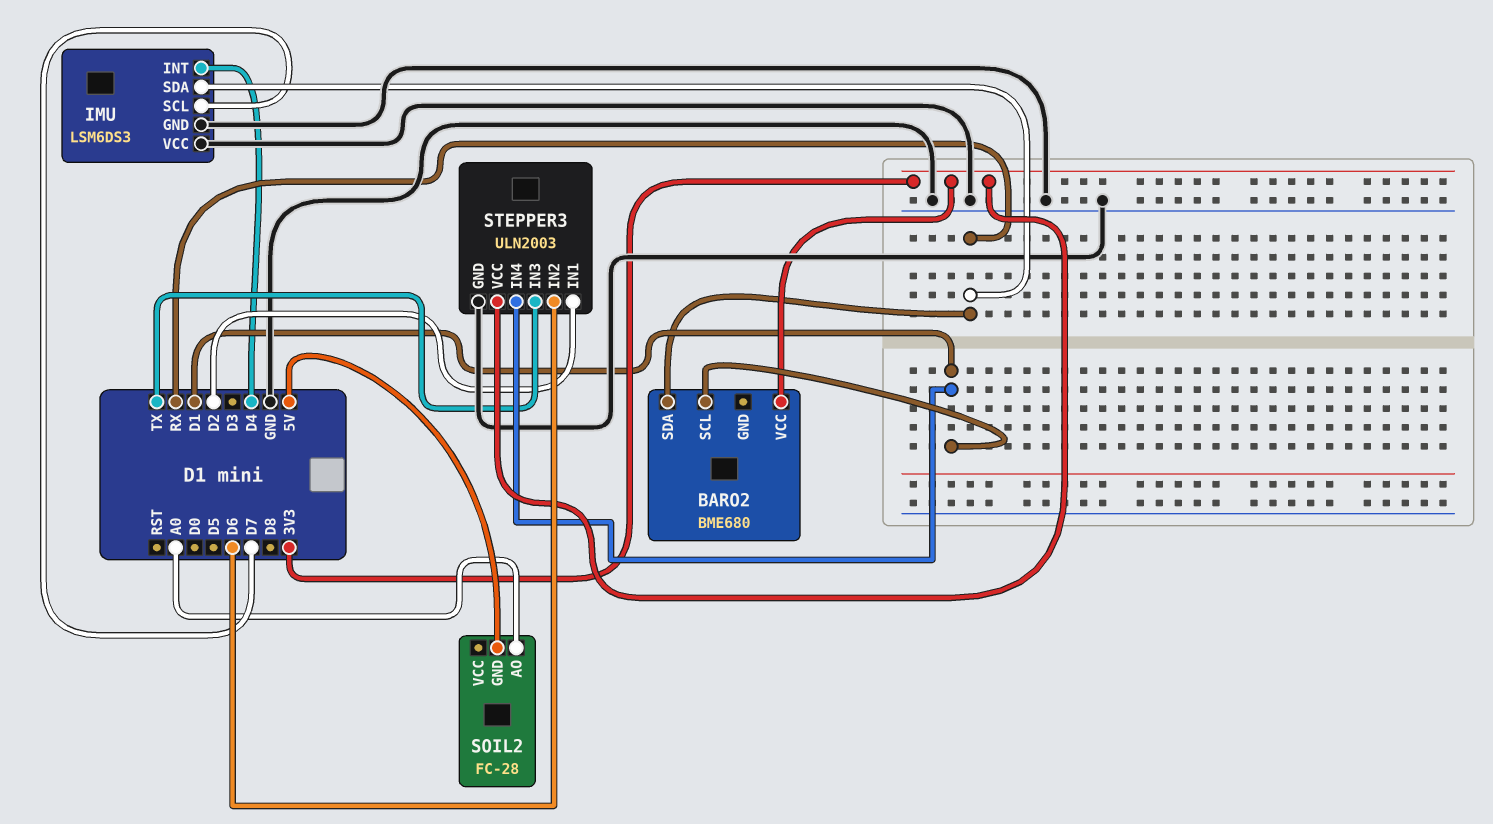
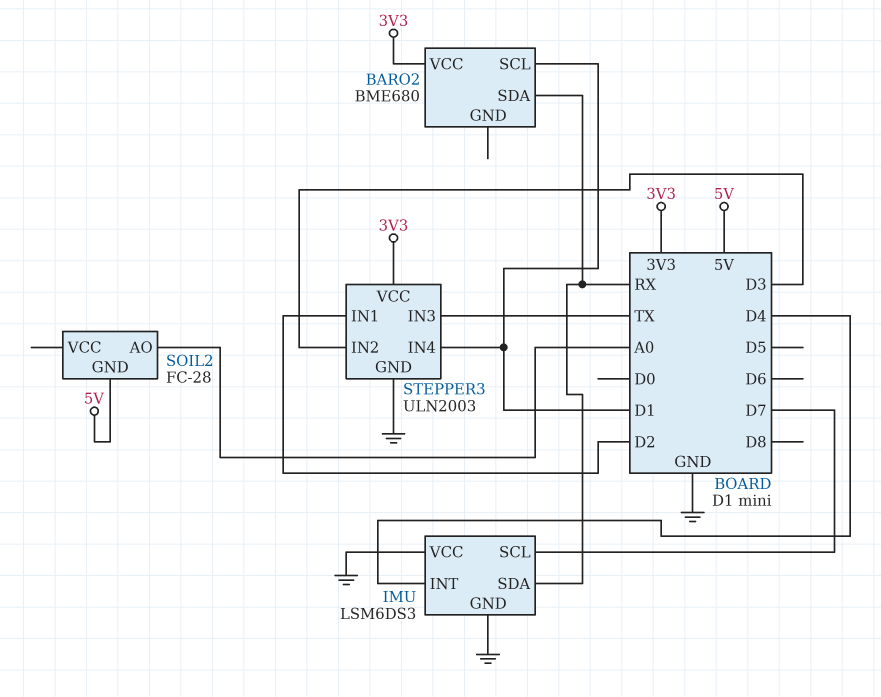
STEPPER3 pin IN2: D6 -> D3

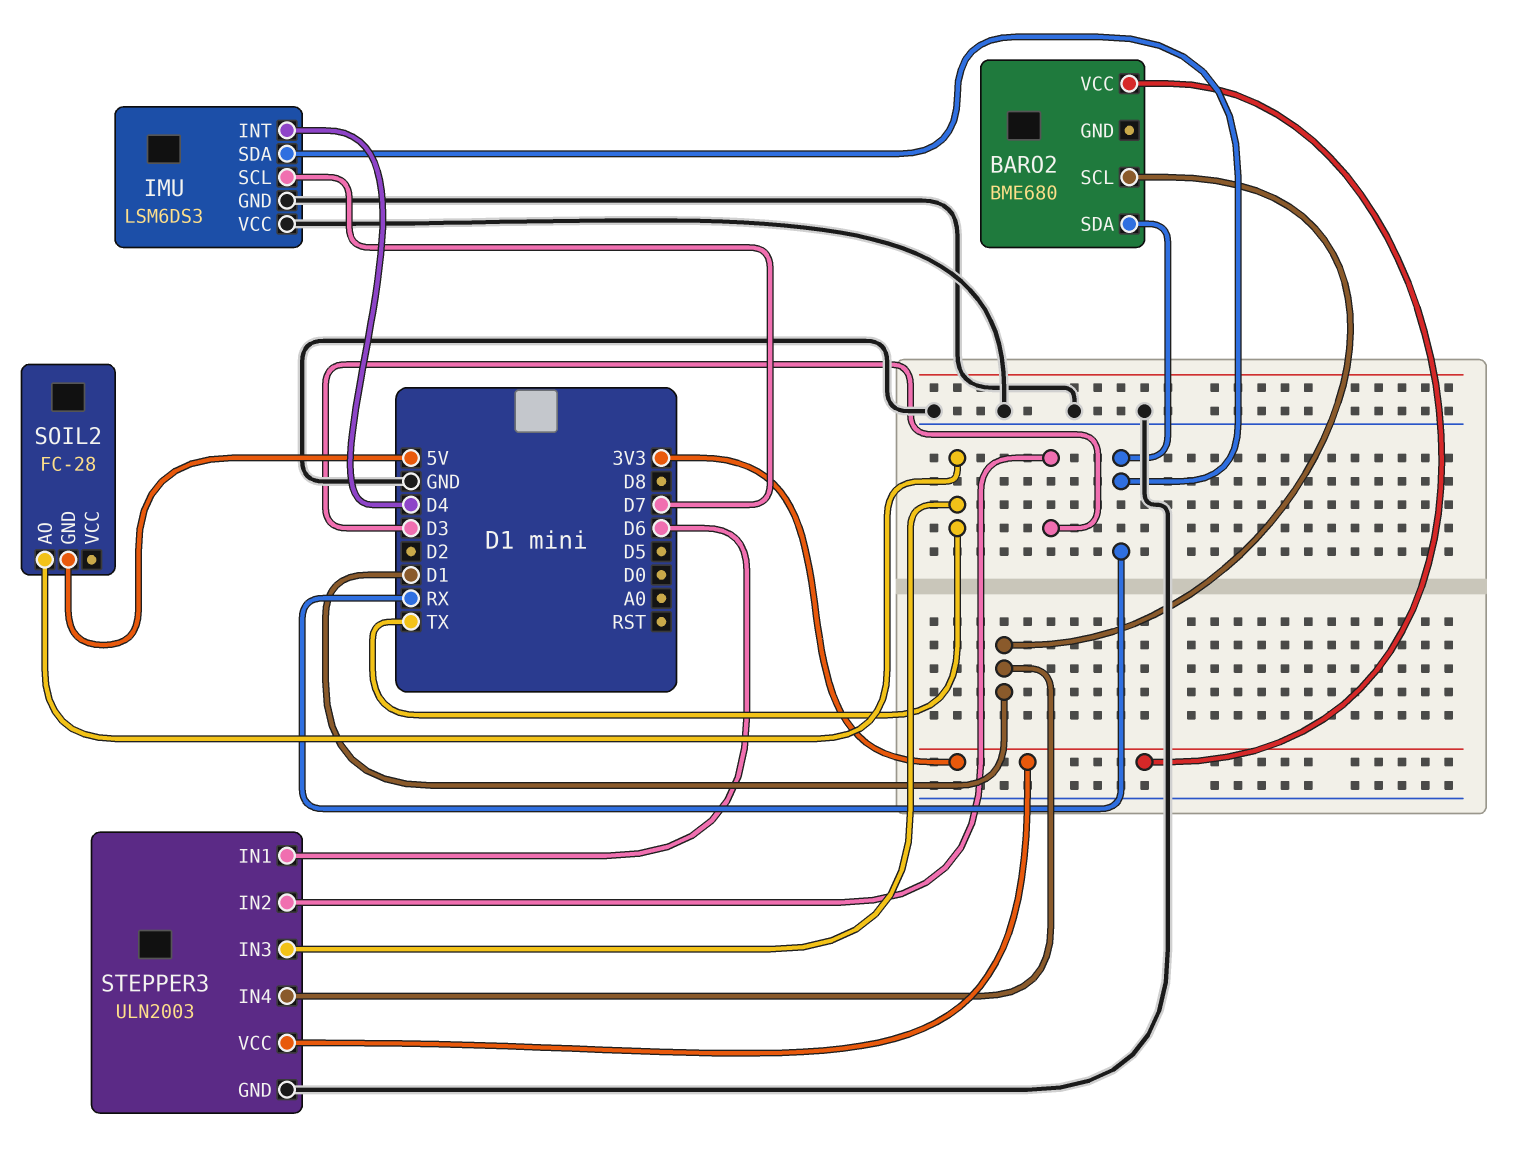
SOIL2 pin AO: A0 -> TX
STEPPER3 pin IN1: D2 -> D6

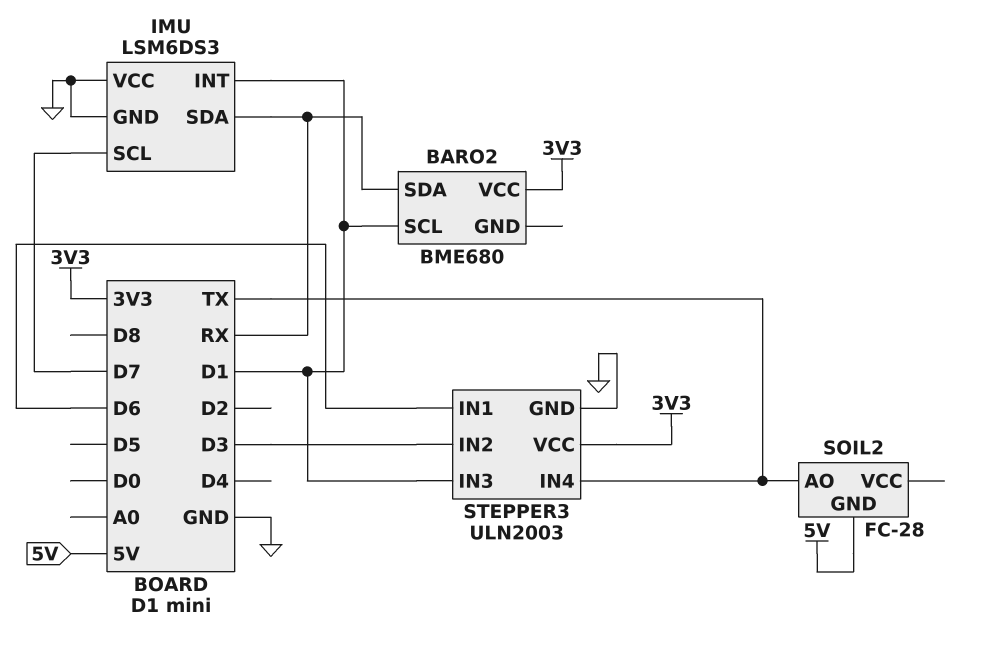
IMU pin INT: D4 -> D1
STEPPER3 pin IN3: TX -> D1
STEPPER3 pin IN4: D1 -> TX

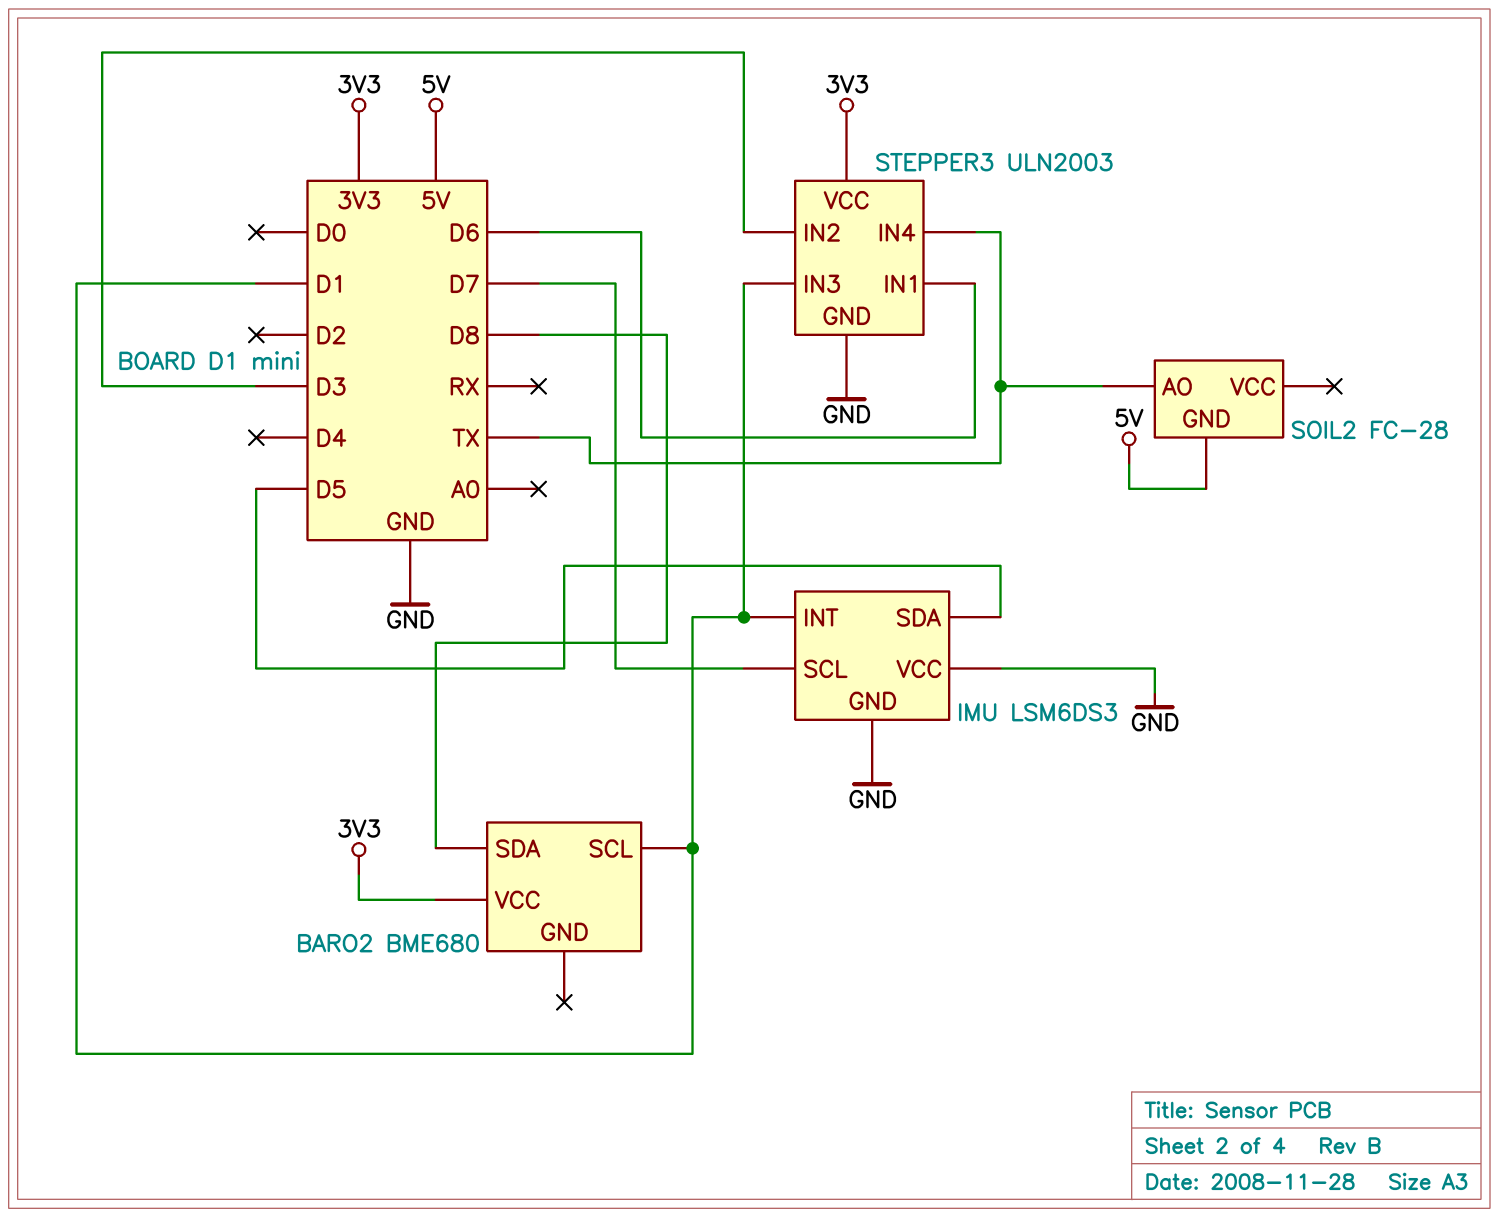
BARO2 pin SDA: RX -> D8
IMU pin SDA: RX -> D5

